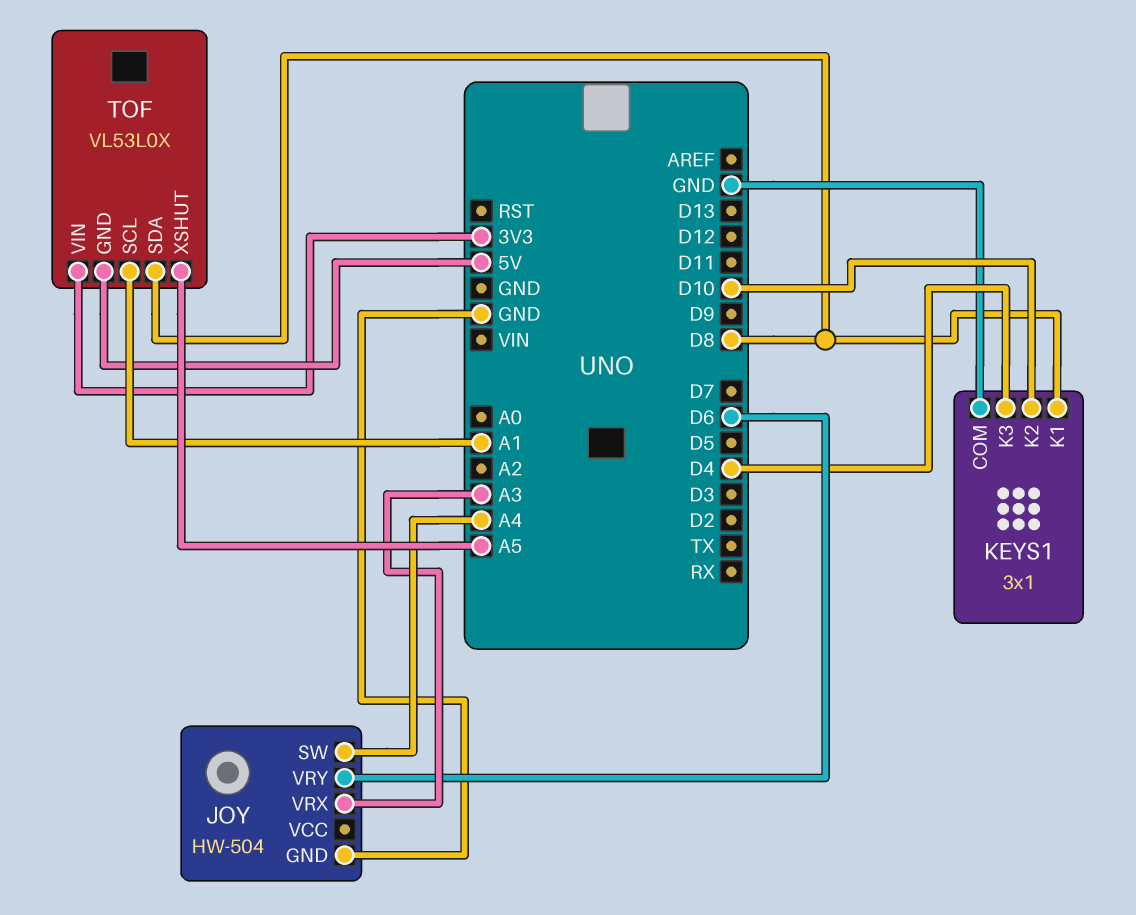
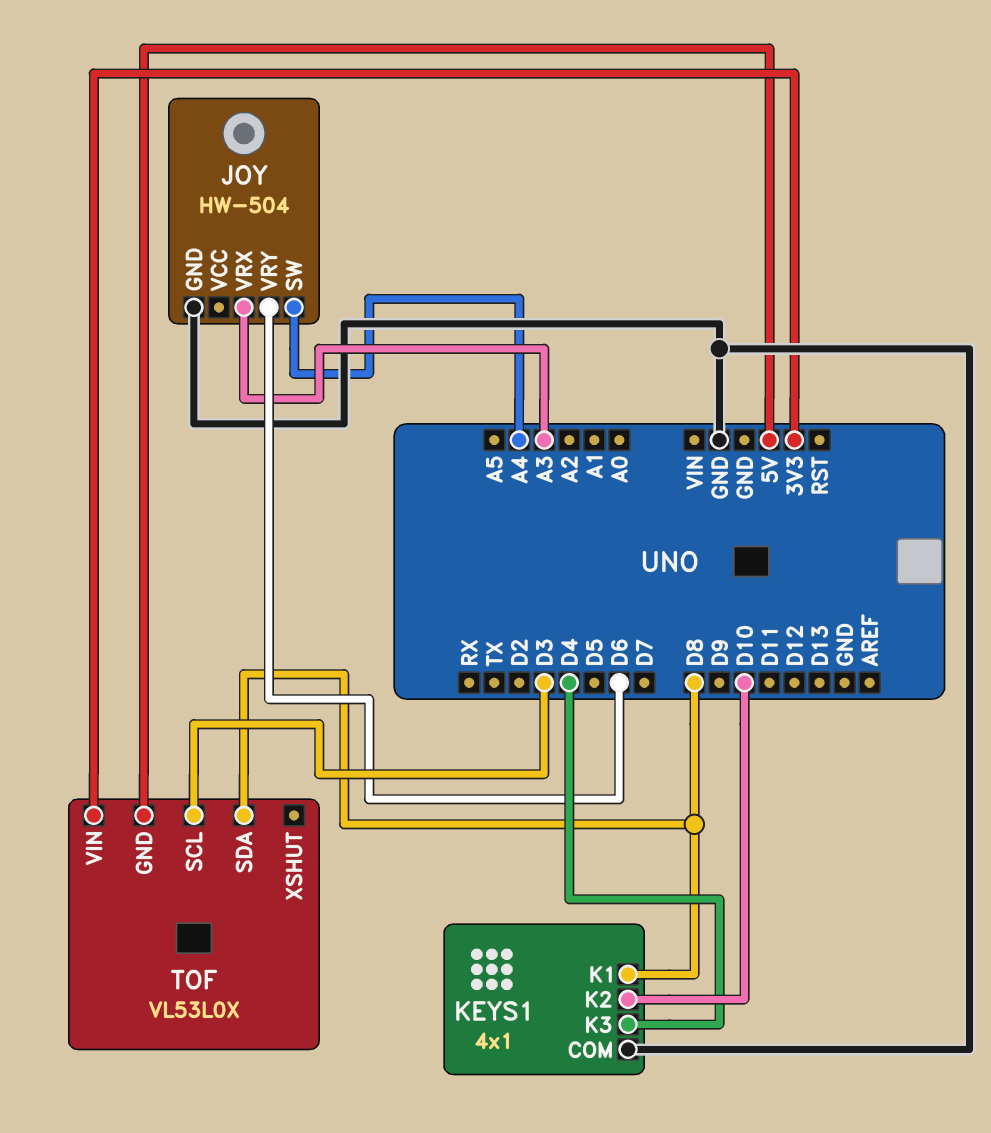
KEYS1: 3x1 -> 4x1
TOF pin SCL: A1 -> D3
TOF pin XSHUT: A5 -> none

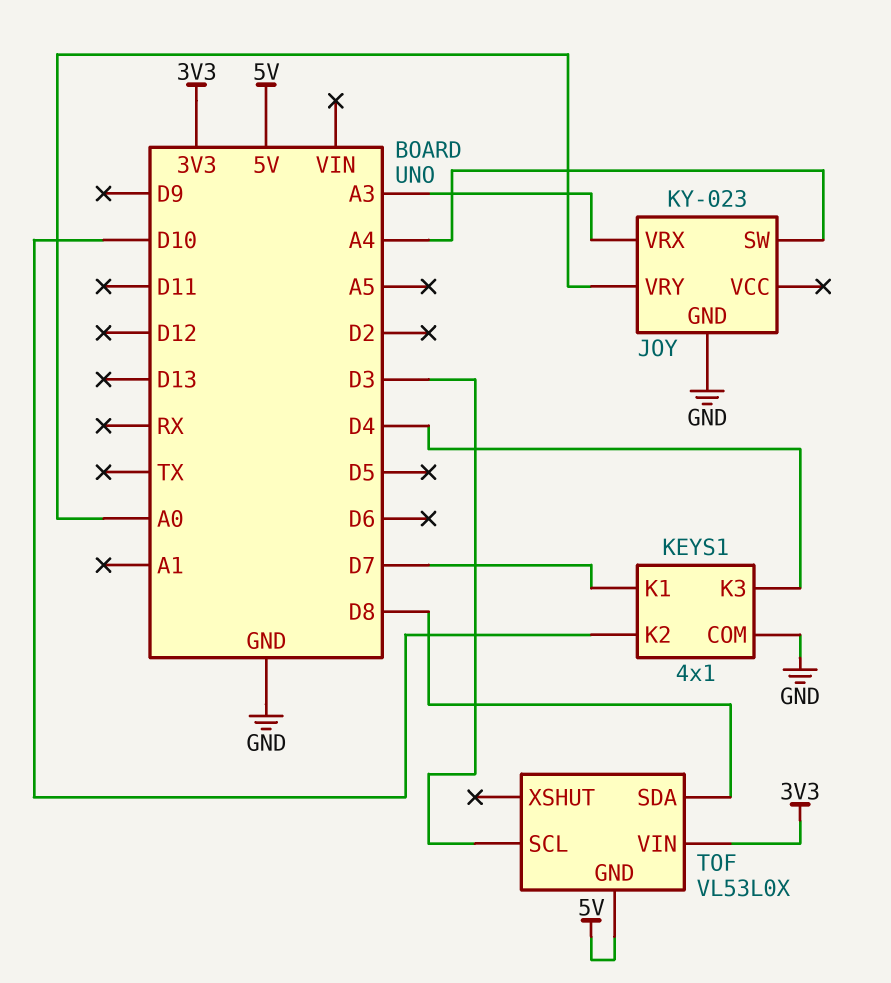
JOY: HW-504 -> KY-023
JOY pin VRY: D6 -> A0
KEYS1 pin K1: D8 -> D7

